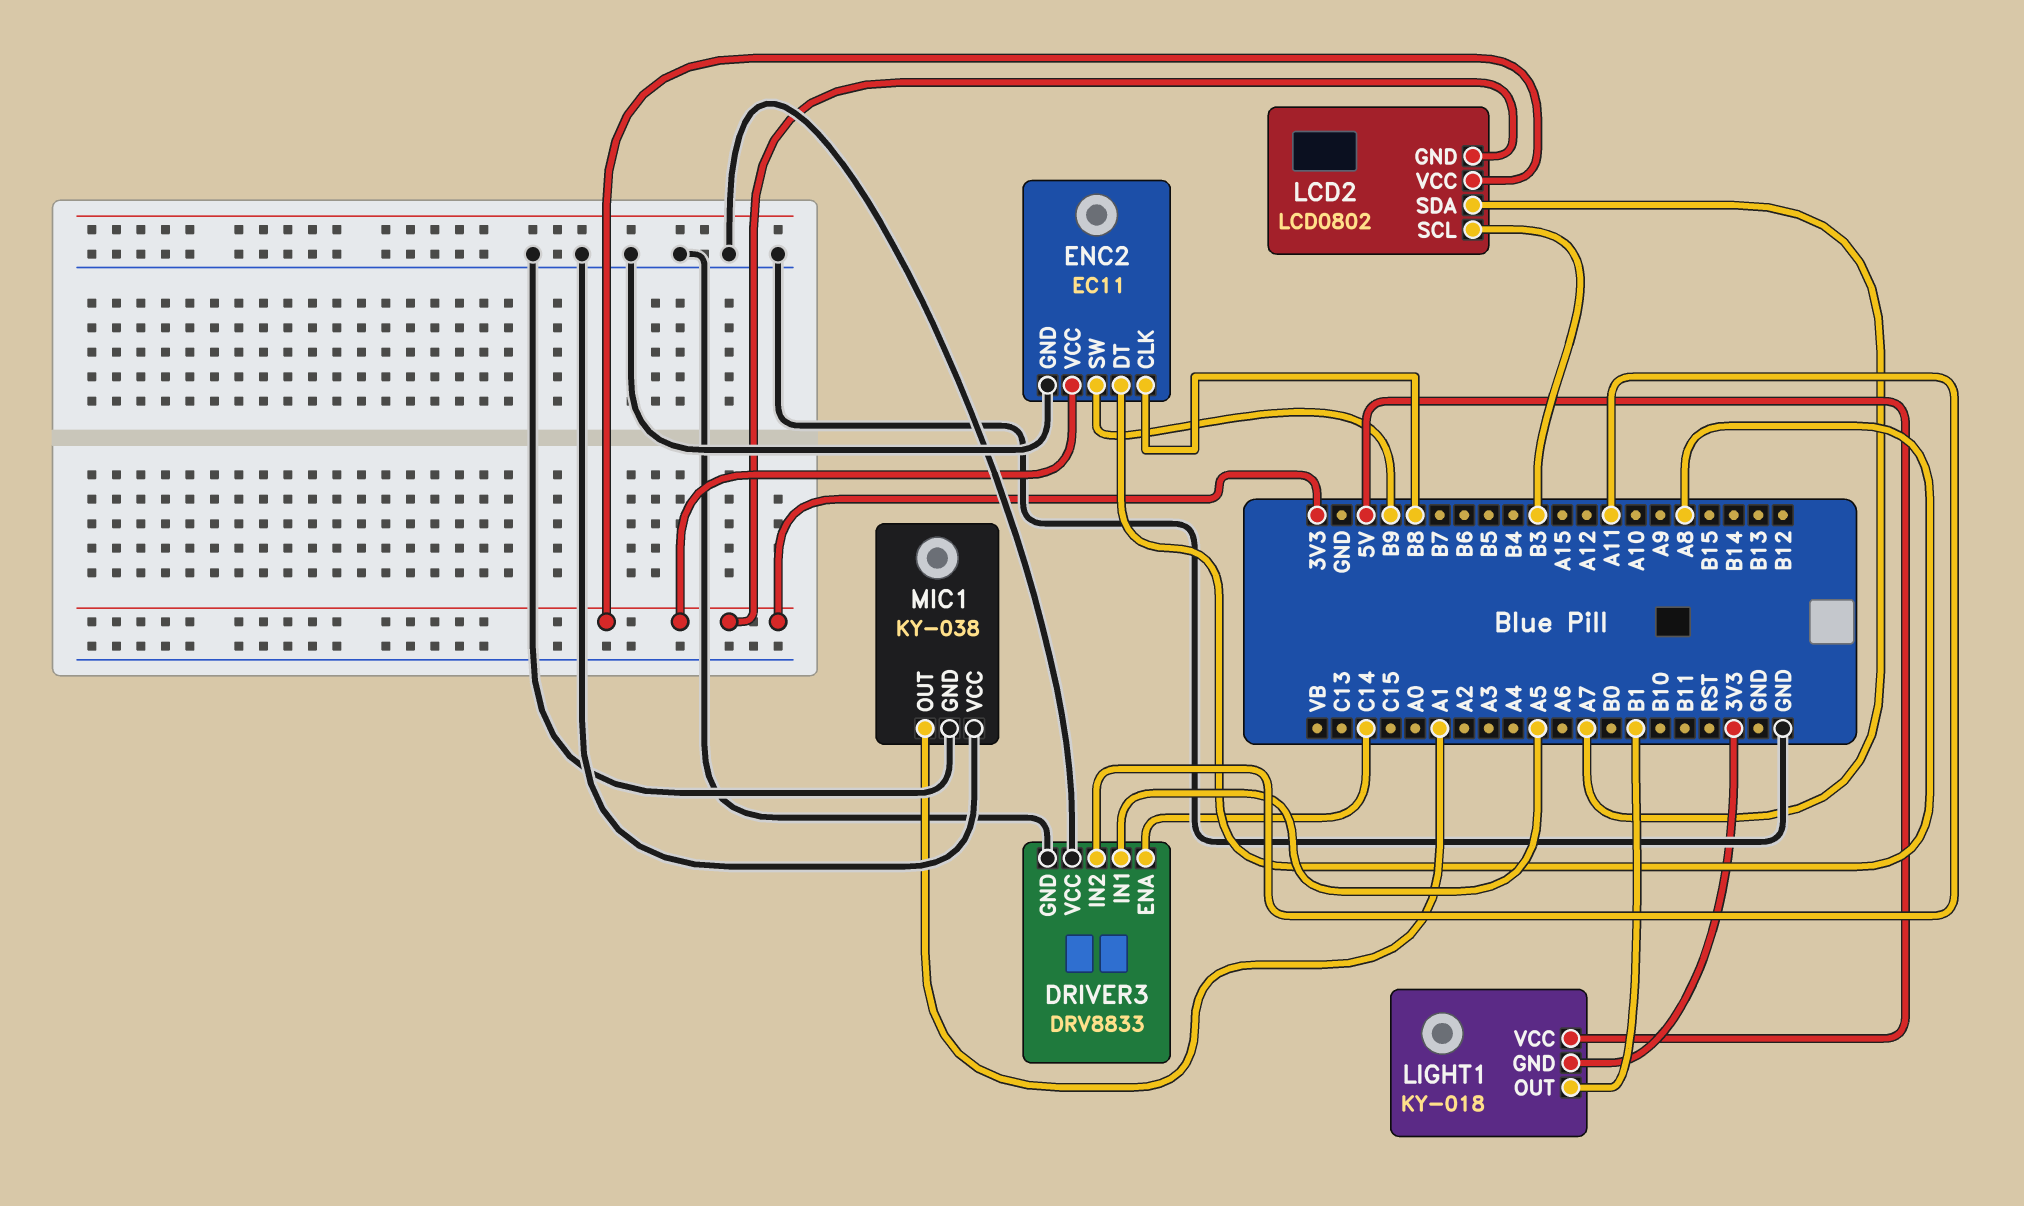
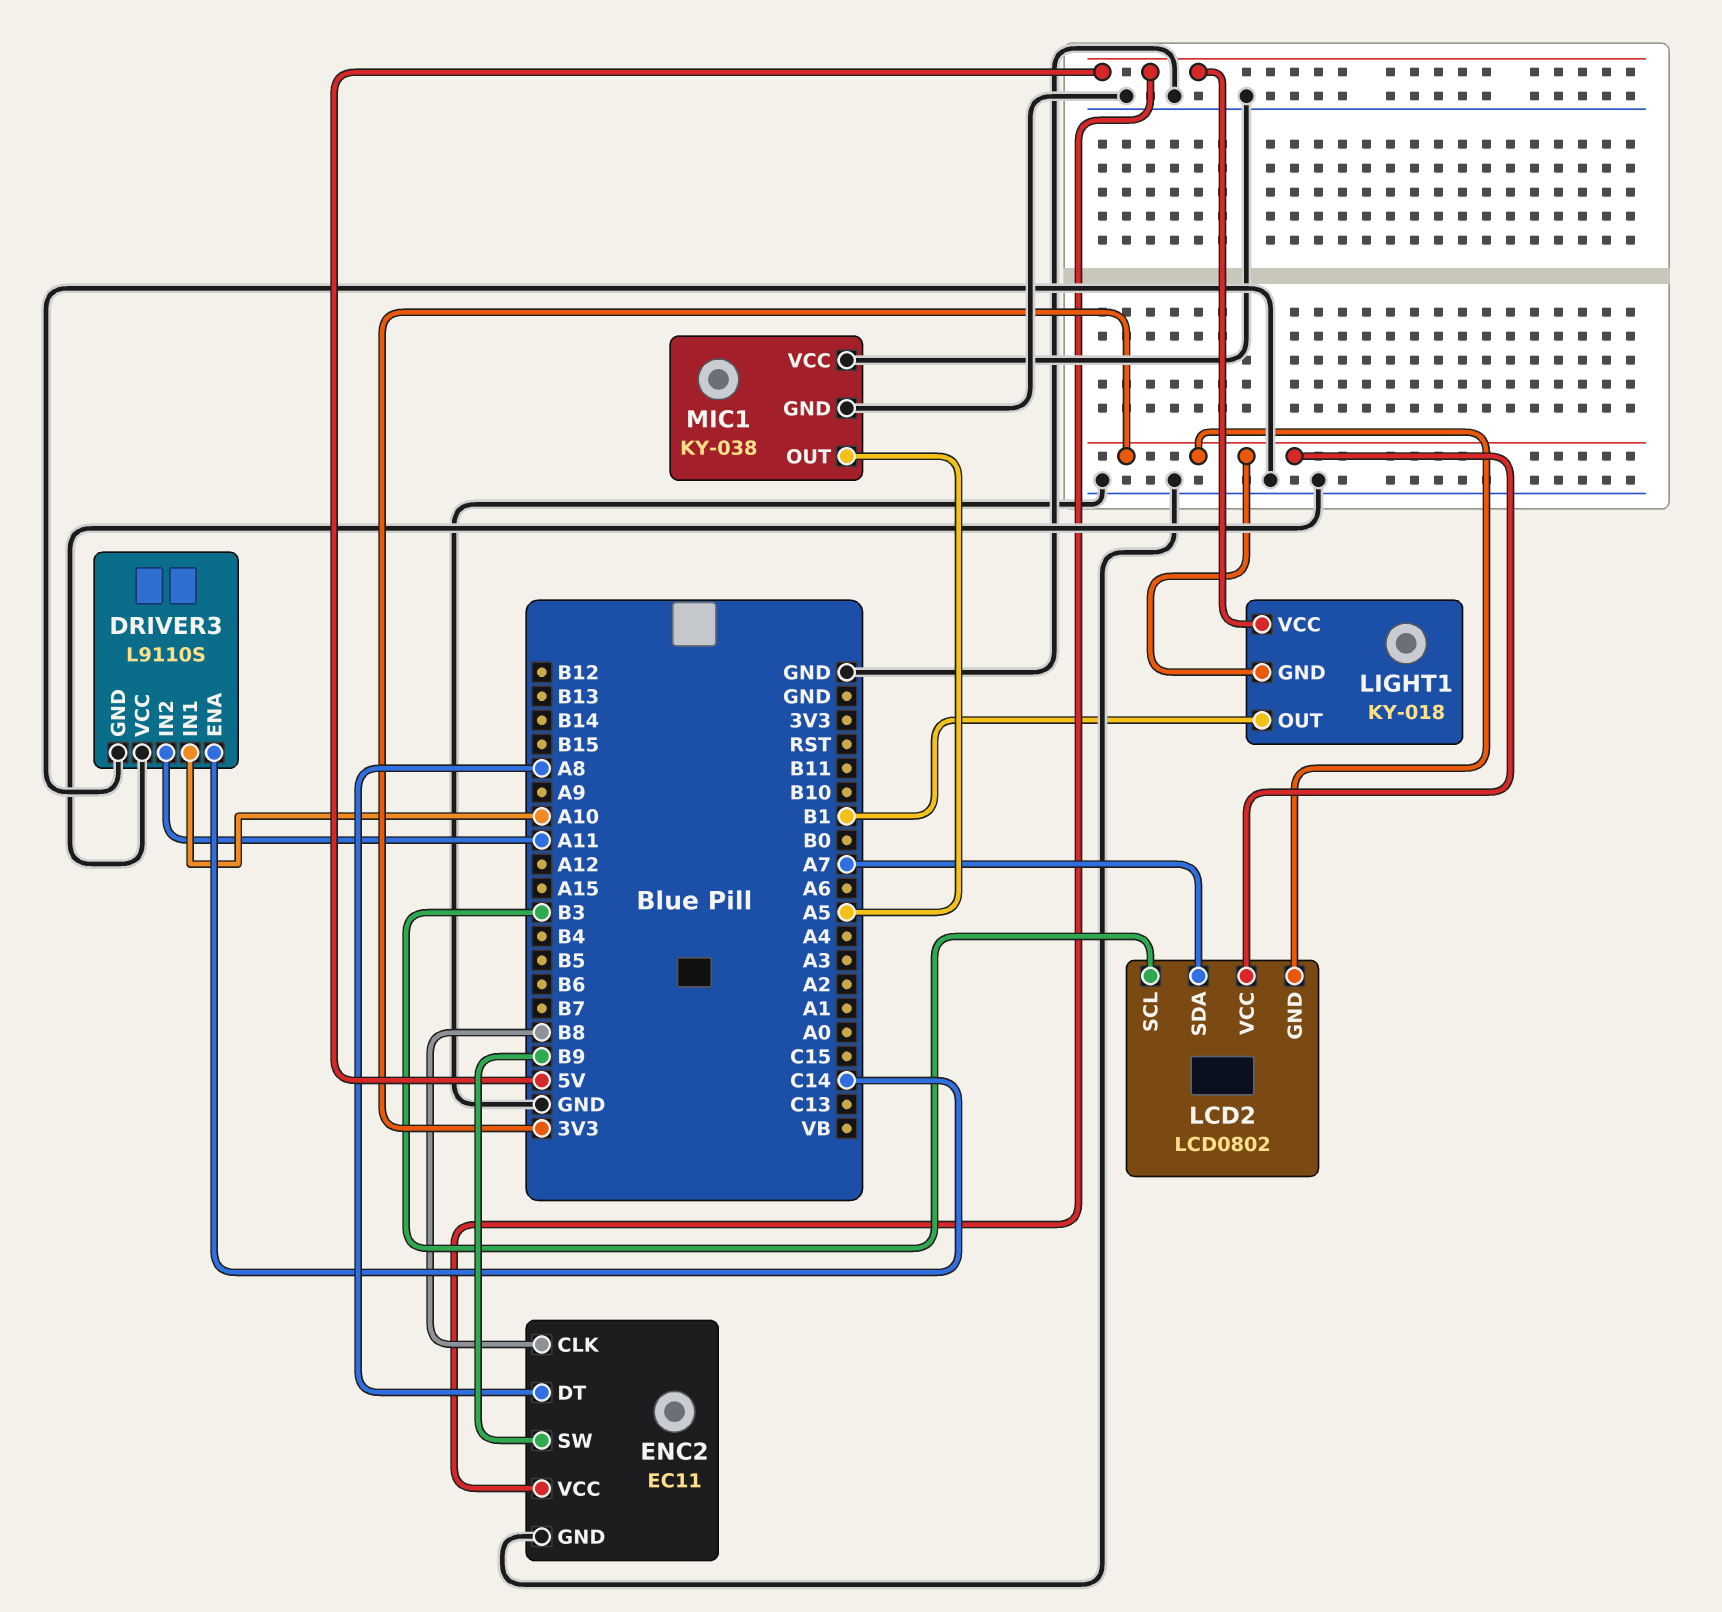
DRIVER3: DRV8833 -> L9110S
DRIVER3 pin IN1: A5 -> A10
ENC2 pin VCC: 3V3 -> 5V
MIC1 pin OUT: A1 -> A5

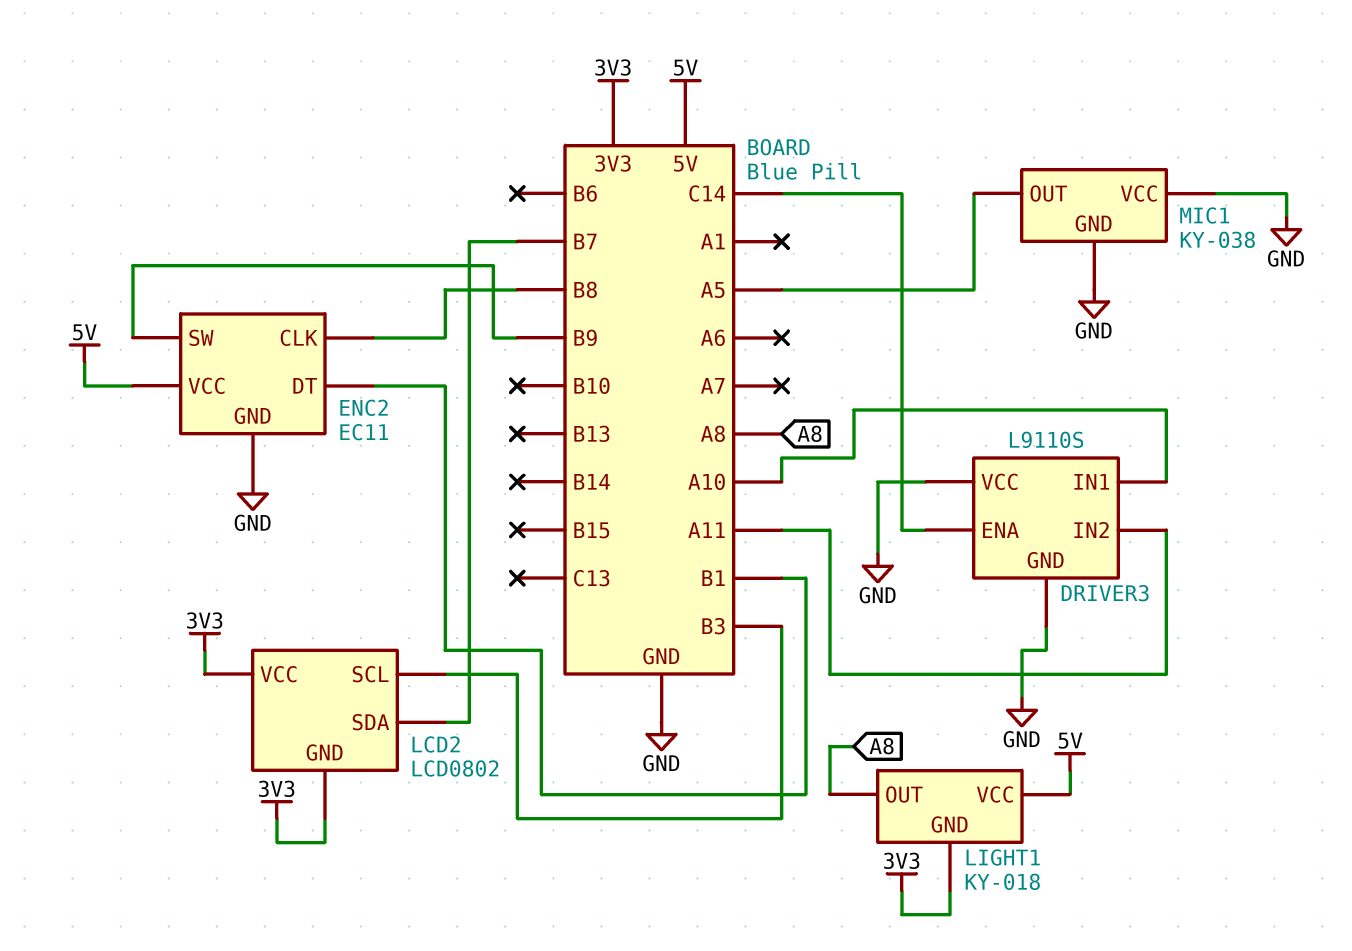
ENC2 pin DT: A8 -> B1
LCD2 pin SDA: A7 -> B7
LIGHT1 pin OUT: B1 -> A8

